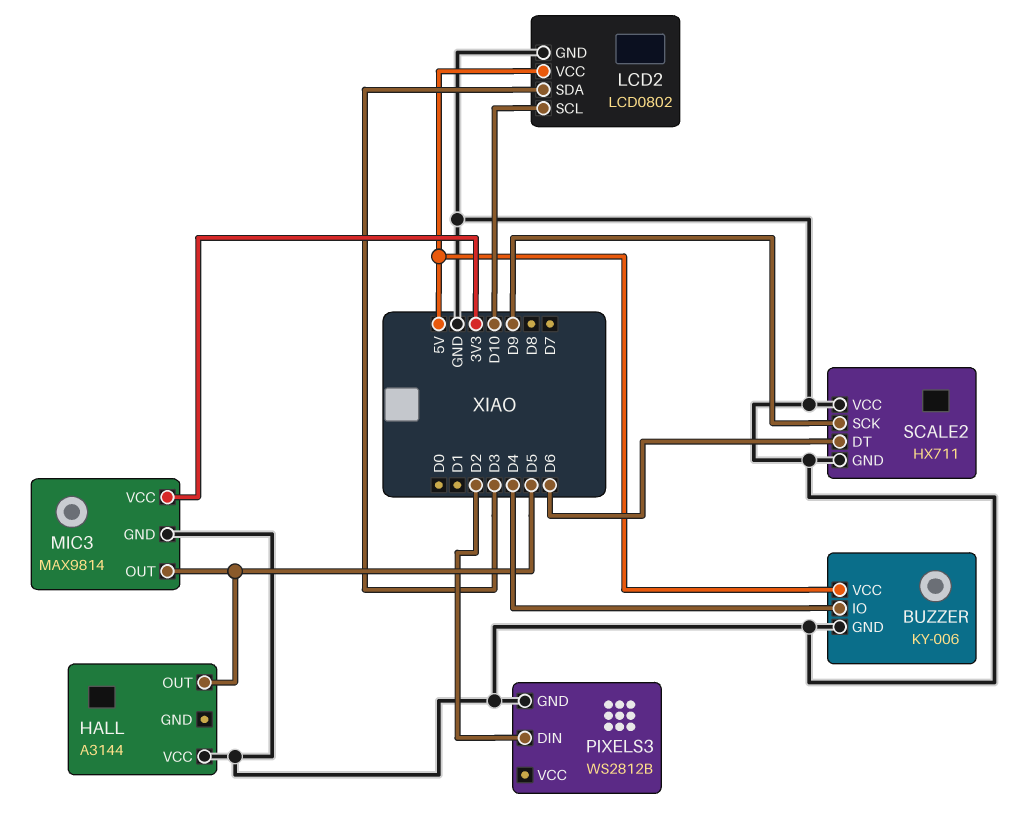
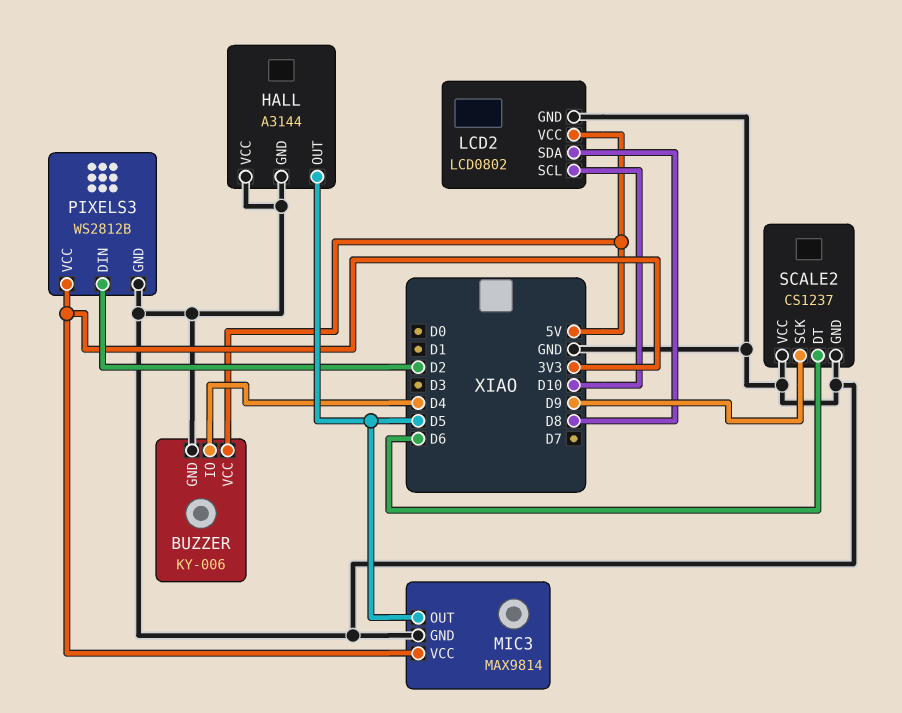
HALL pin GND: none -> GND
LCD2 pin SDA: D3 -> D8
PIXELS3 pin VCC: none -> 3V3
SCALE2: HX711 -> CS1237

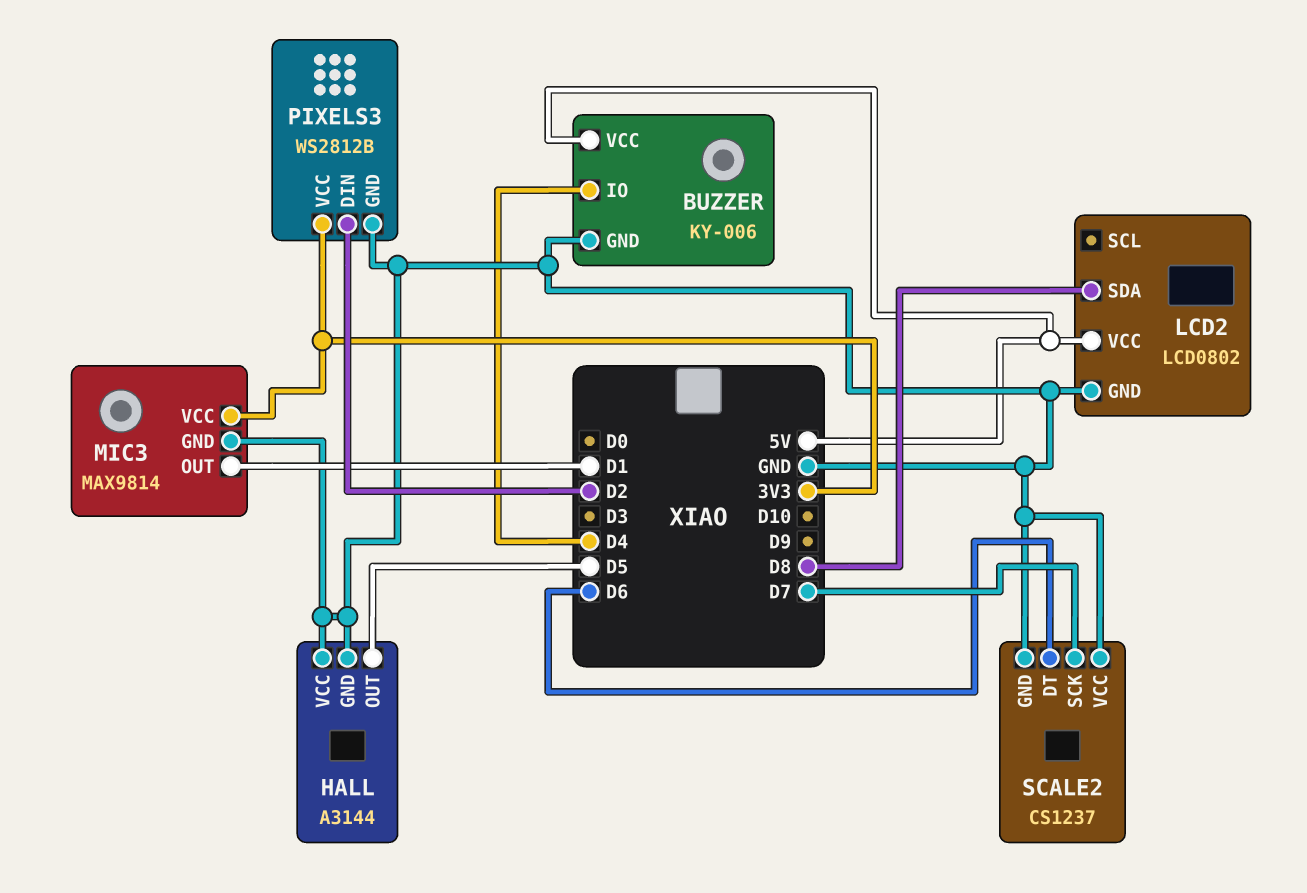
LCD2 pin SCL: D10 -> none
MIC3 pin OUT: D5 -> D1
SCALE2 pin SCK: D9 -> D7

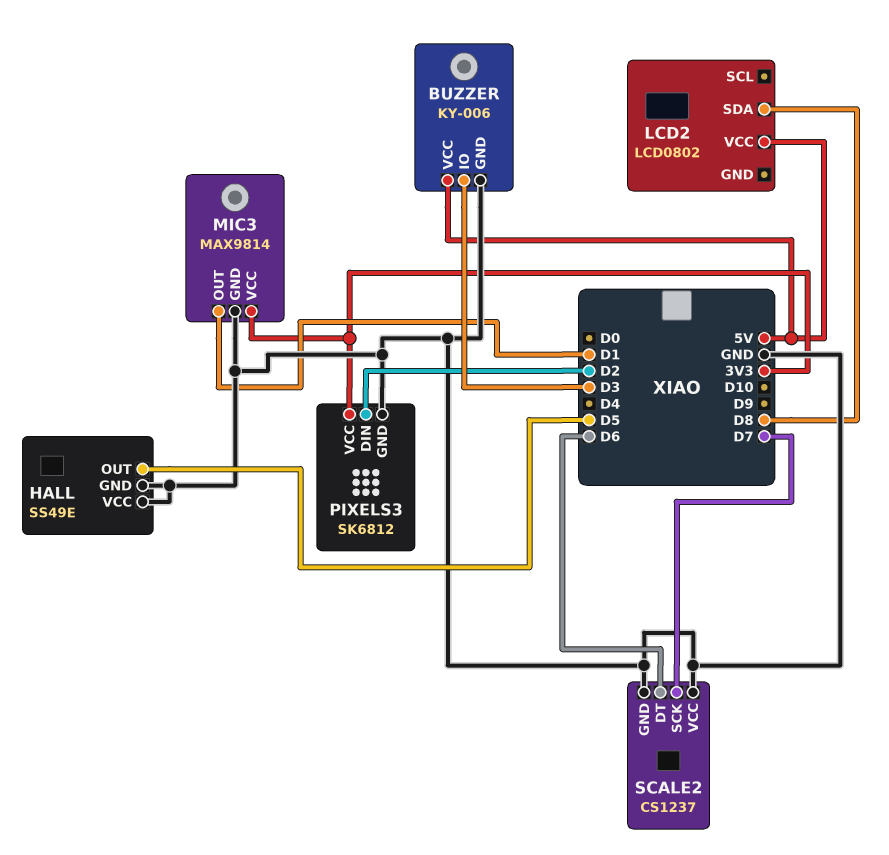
BUZZER pin IO: D4 -> D3
HALL: A3144 -> SS49E
LCD2 pin GND: GND -> none
PIXELS3: WS2812B -> SK6812

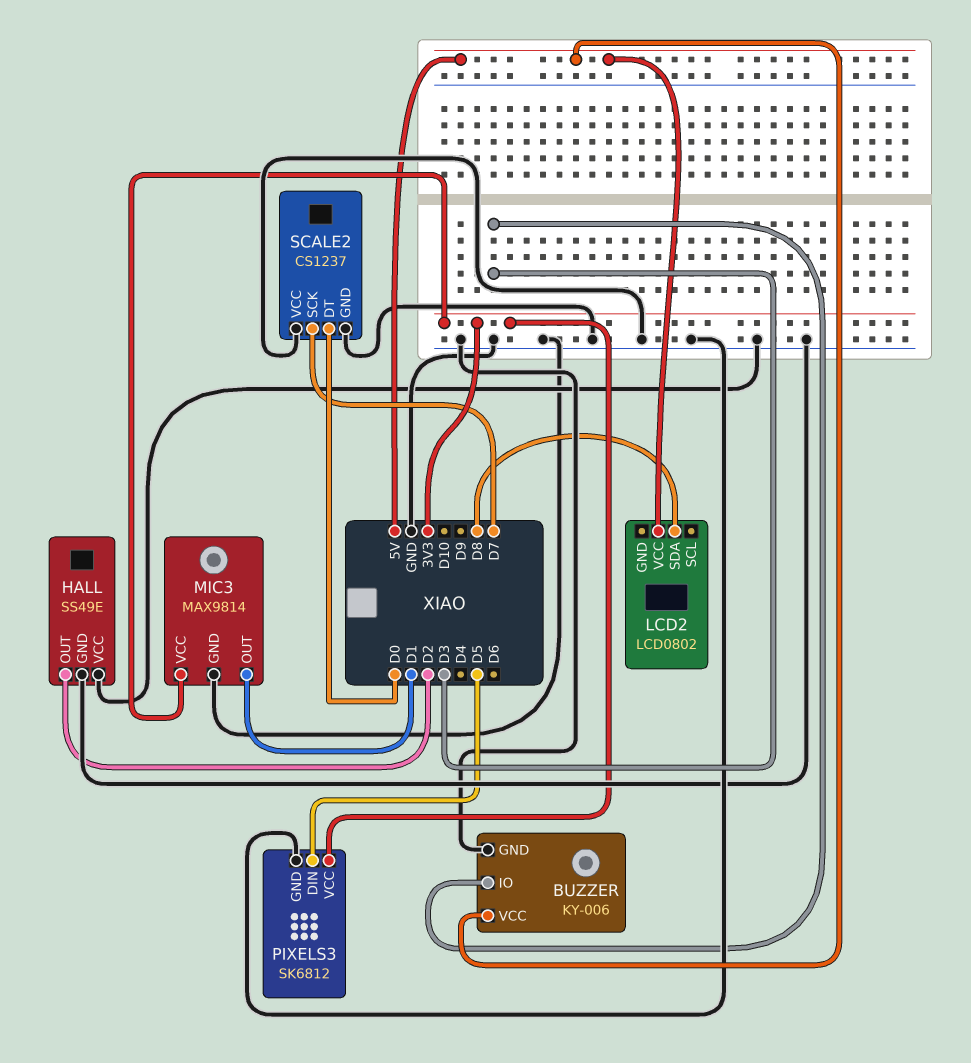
HALL pin OUT: D5 -> D2
PIXELS3 pin DIN: D2 -> D5
SCALE2 pin DT: D6 -> D0

